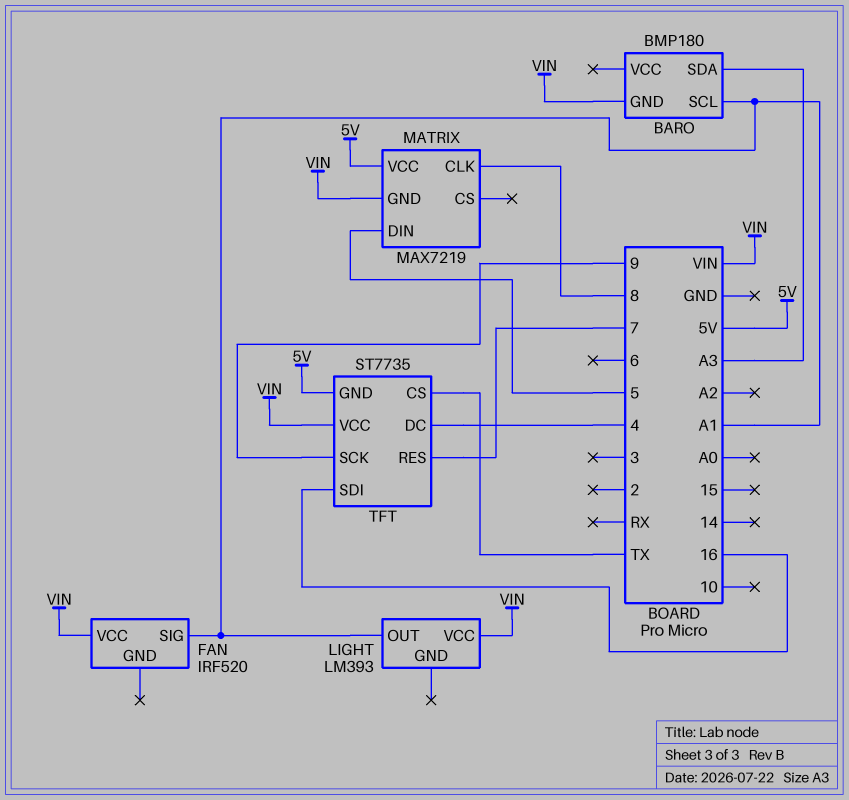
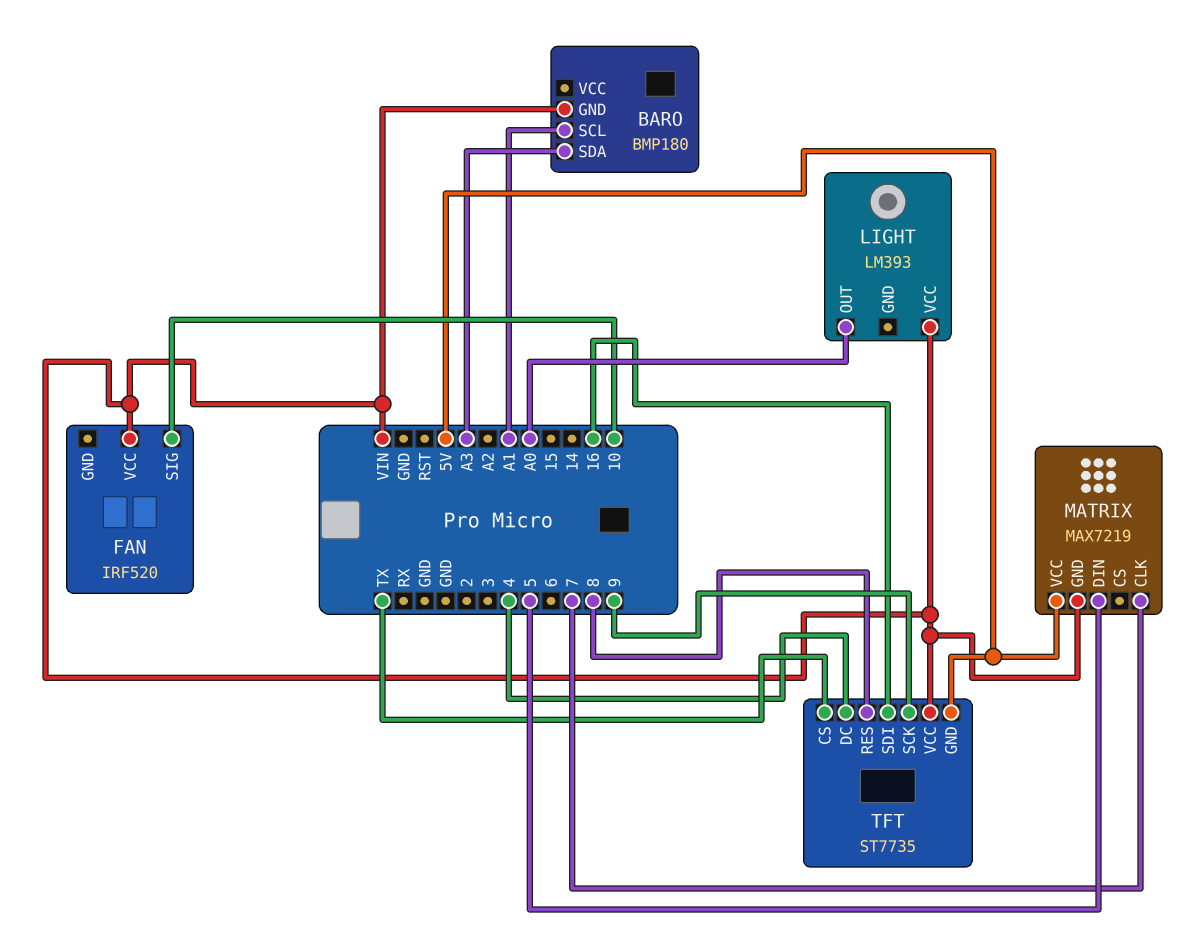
FAN pin SIG: A1 -> 10
LIGHT pin OUT: A1 -> A0
MATRIX pin CLK: 8 -> 7
TFT pin RES: 7 -> 8

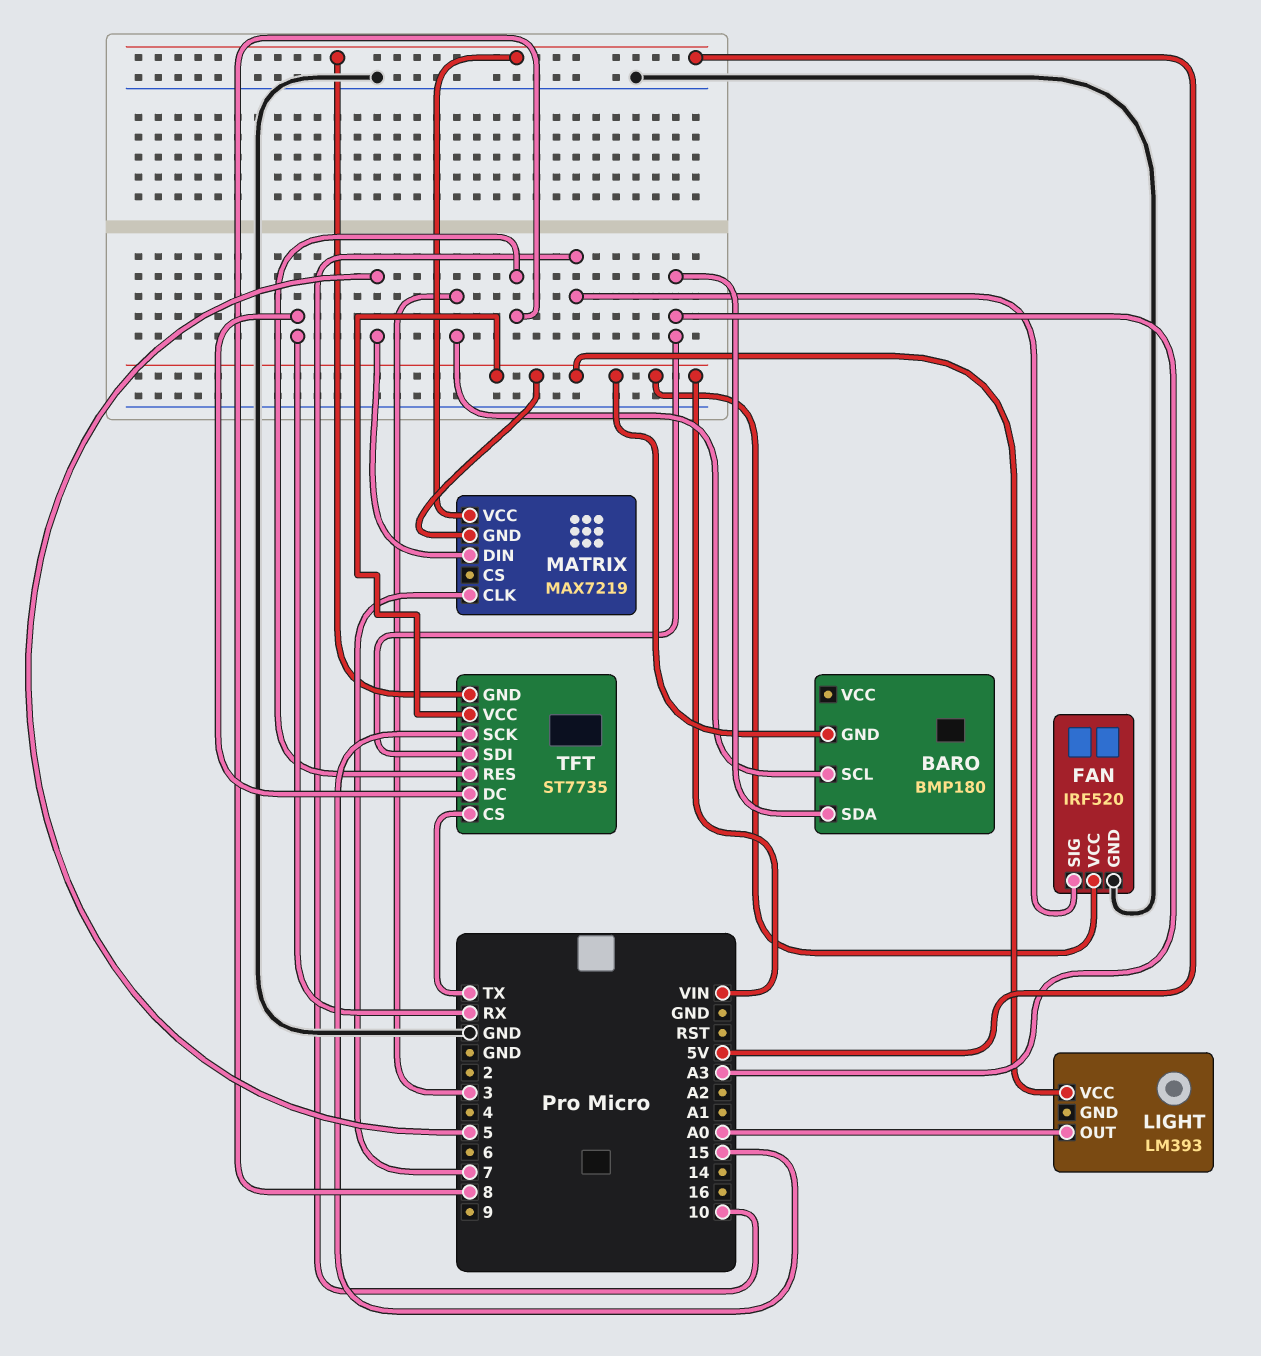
BARO pin SCL: A1 -> 3
FAN pin GND: none -> GND
TFT pin DC: 4 -> RX
TFT pin SCK: 9 -> 15
TFT pin SDI: 16 -> A3

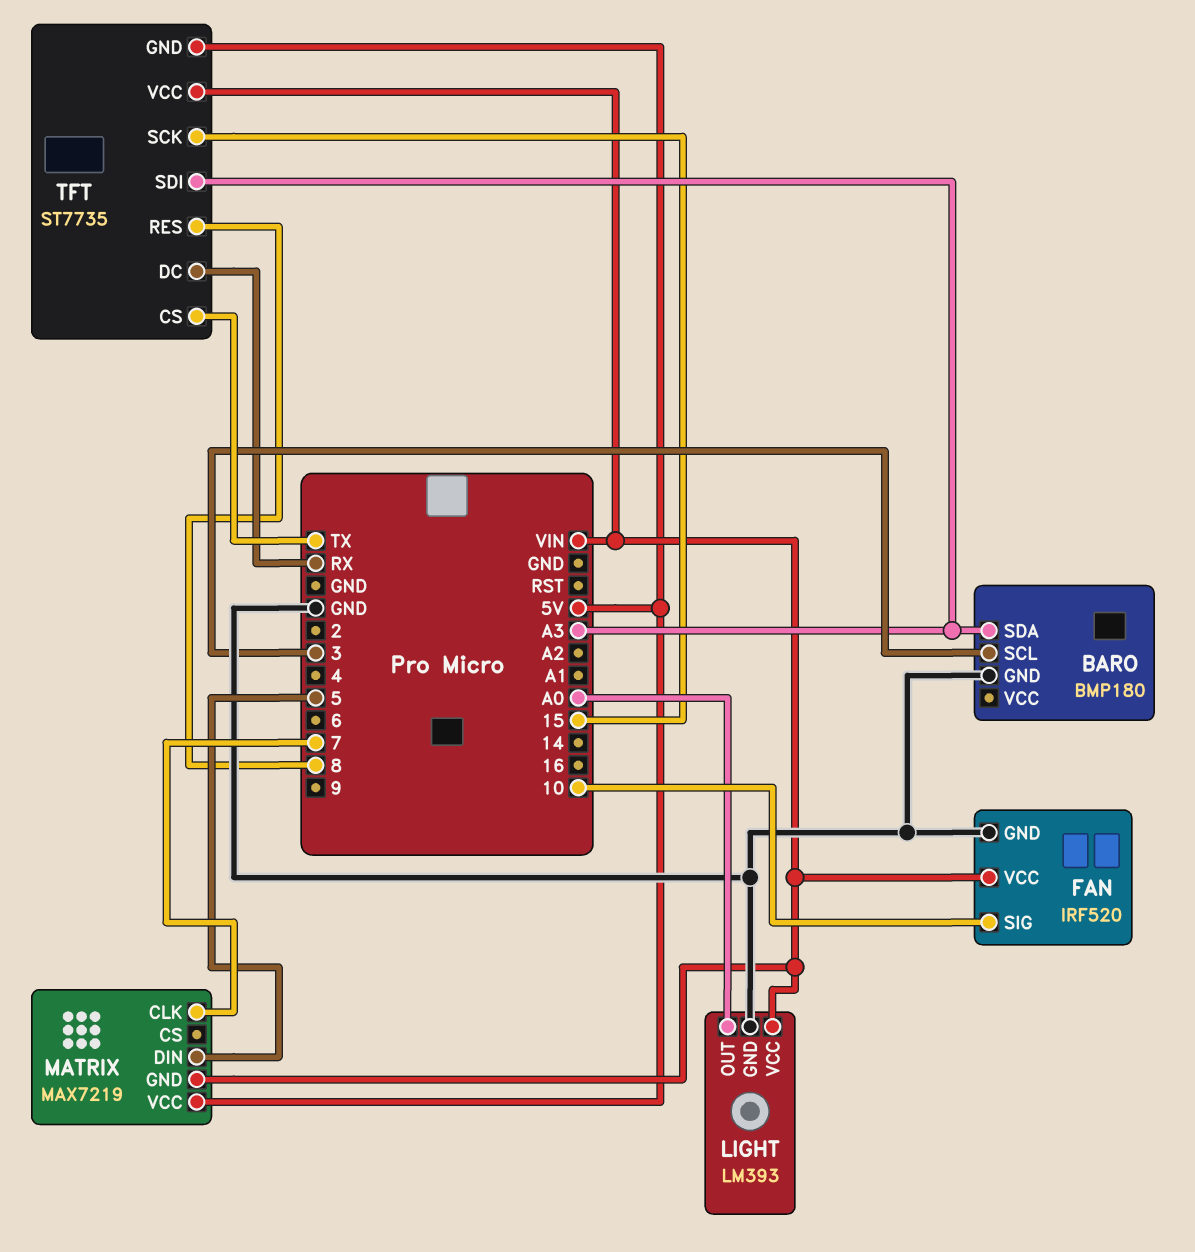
BARO pin GND: VIN -> GND
LIGHT pin GND: none -> GND

